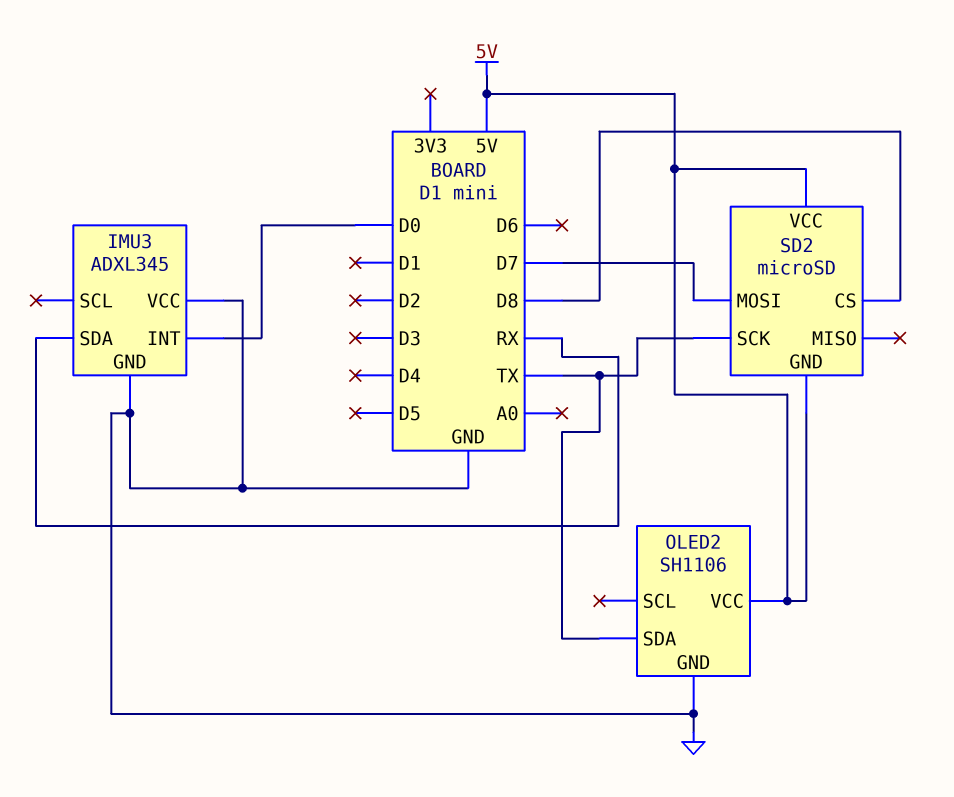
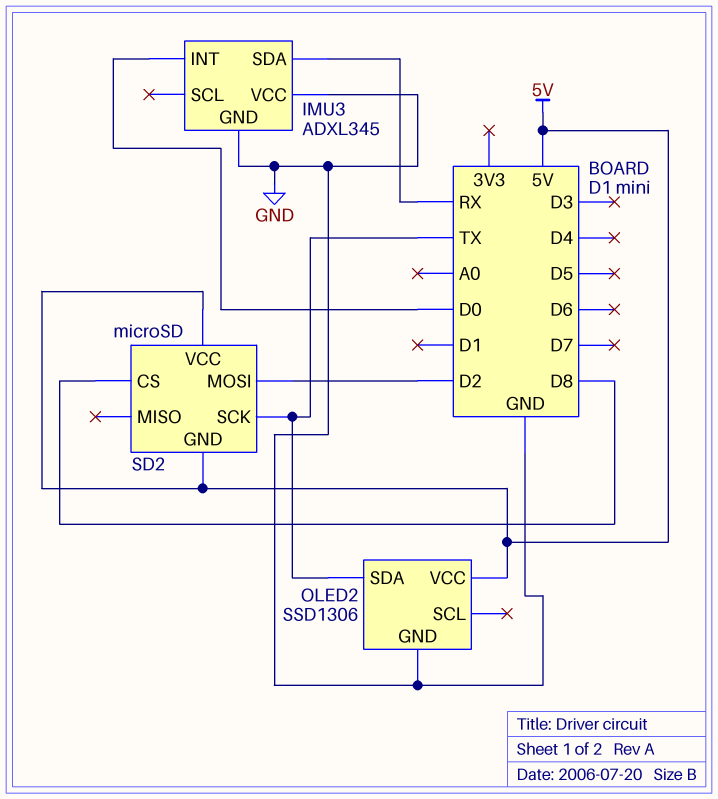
OLED2: SH1106 -> SSD1306
SD2 pin MOSI: D7 -> D2

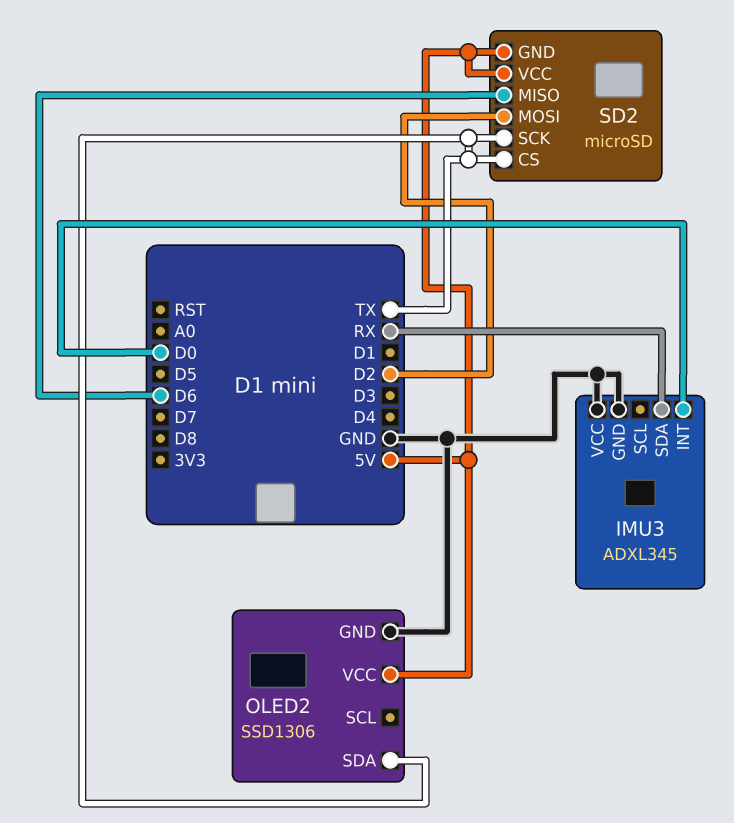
SD2 pin CS: D8 -> TX
SD2 pin MISO: none -> D6

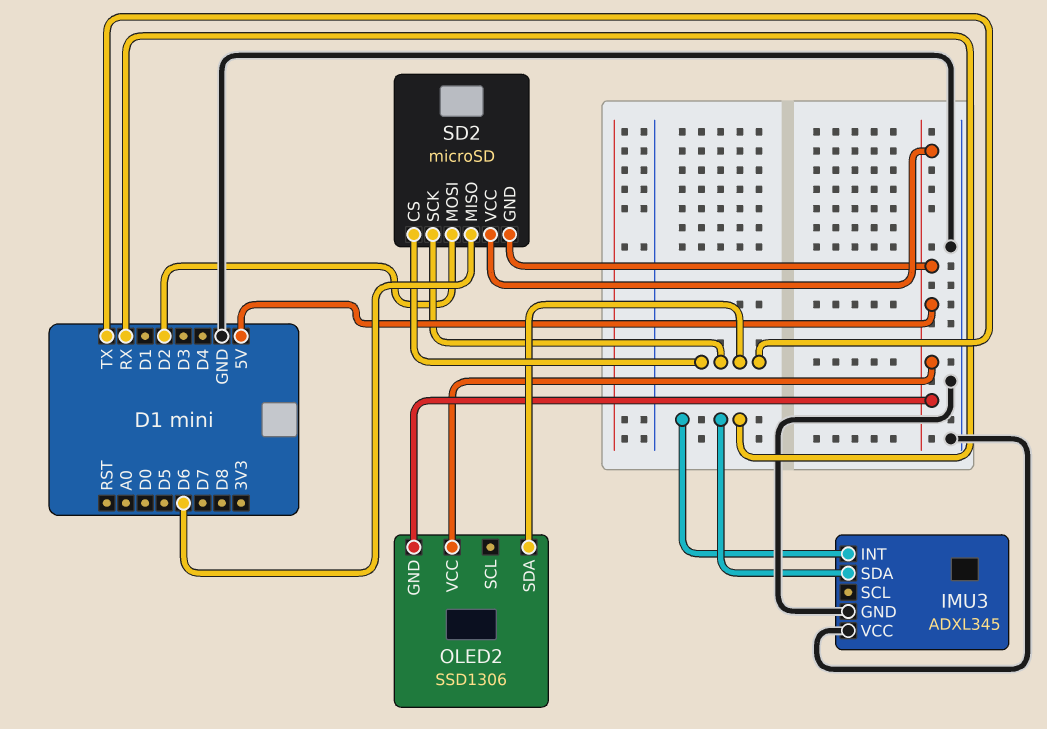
IMU3 pin INT: D0 -> RX
OLED2 pin GND: GND -> 5V

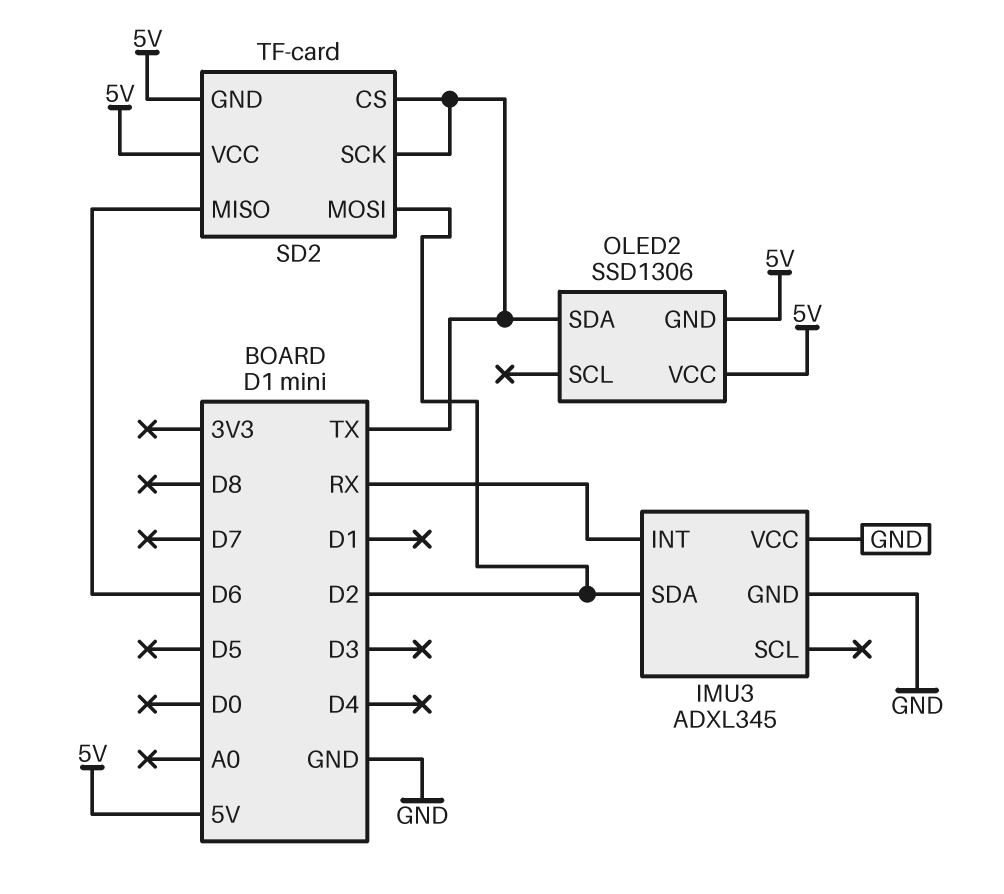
IMU3 pin SDA: RX -> D2
SD2: microSD -> TF-card

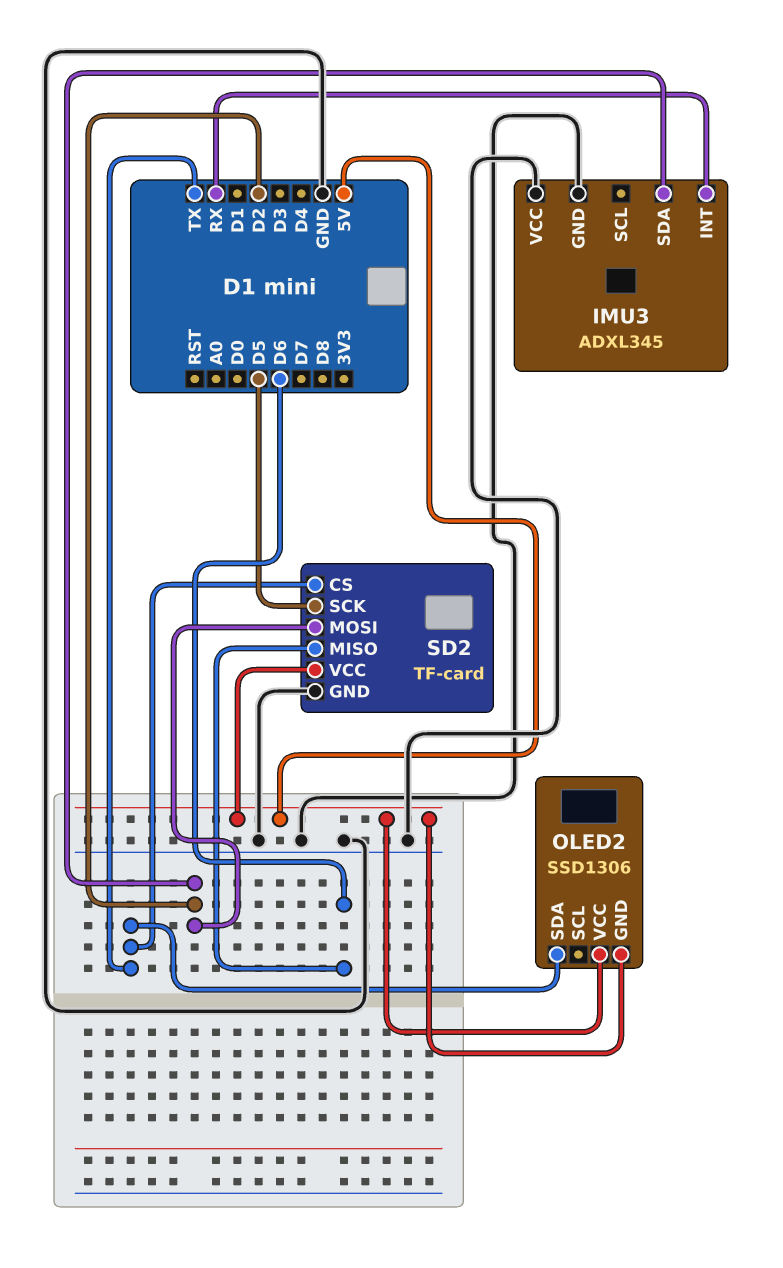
SD2 pin GND: 5V -> GND
SD2 pin SCK: TX -> D5

